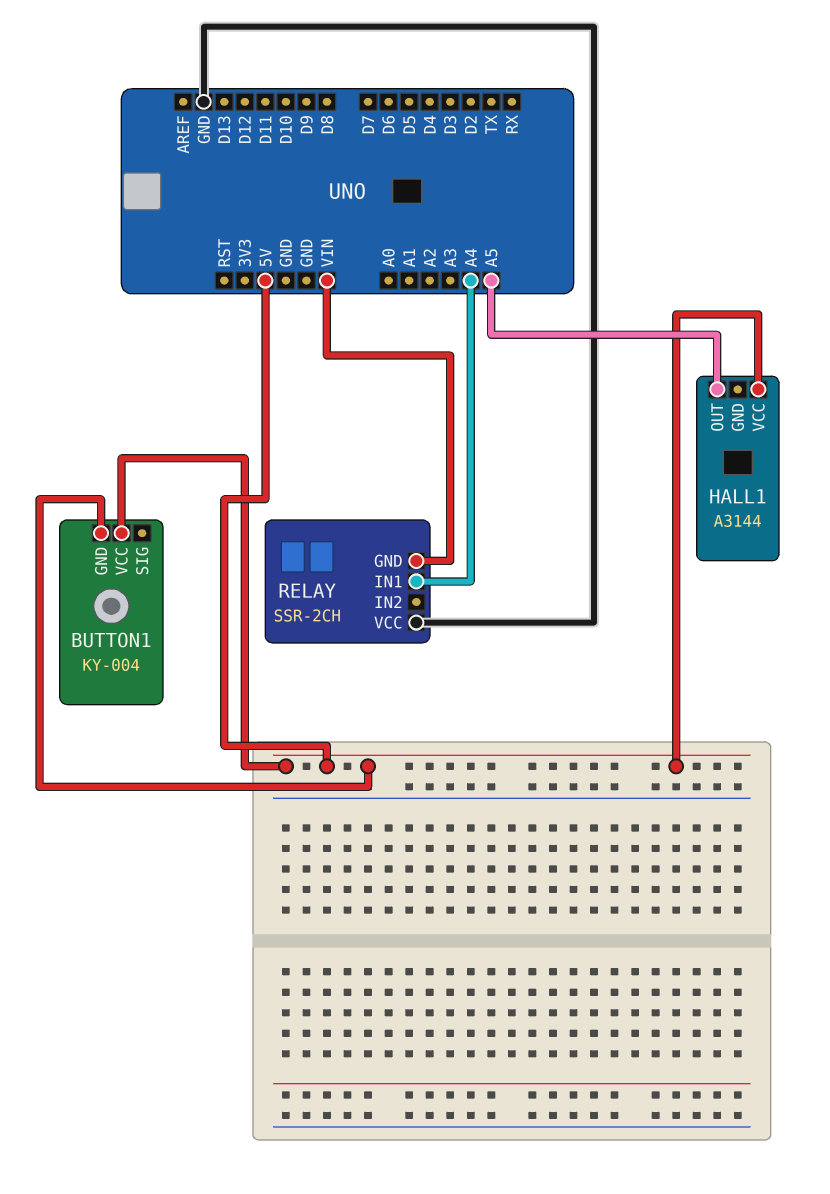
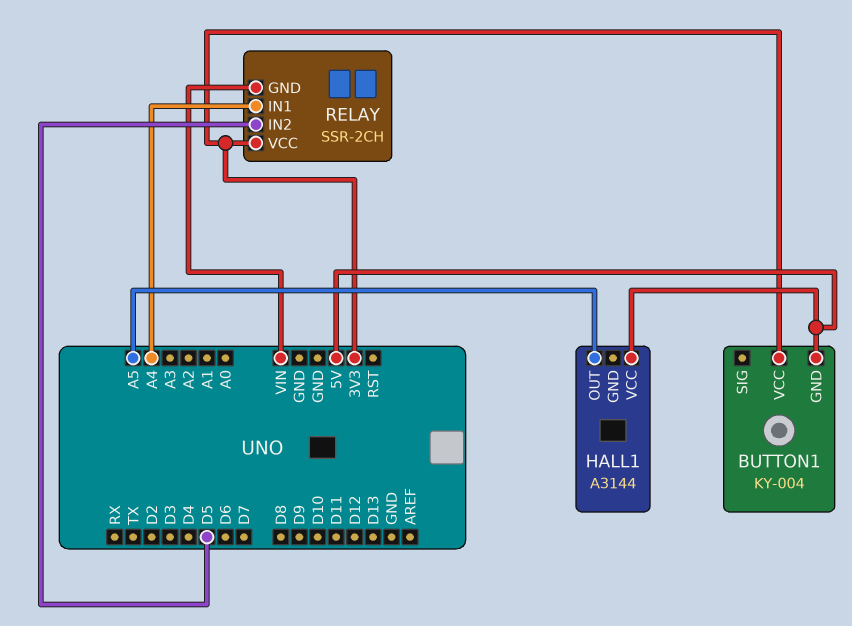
BUTTON1 pin VCC: 5V -> 3V3
RELAY pin IN2: none -> D5
RELAY pin VCC: GND -> 3V3

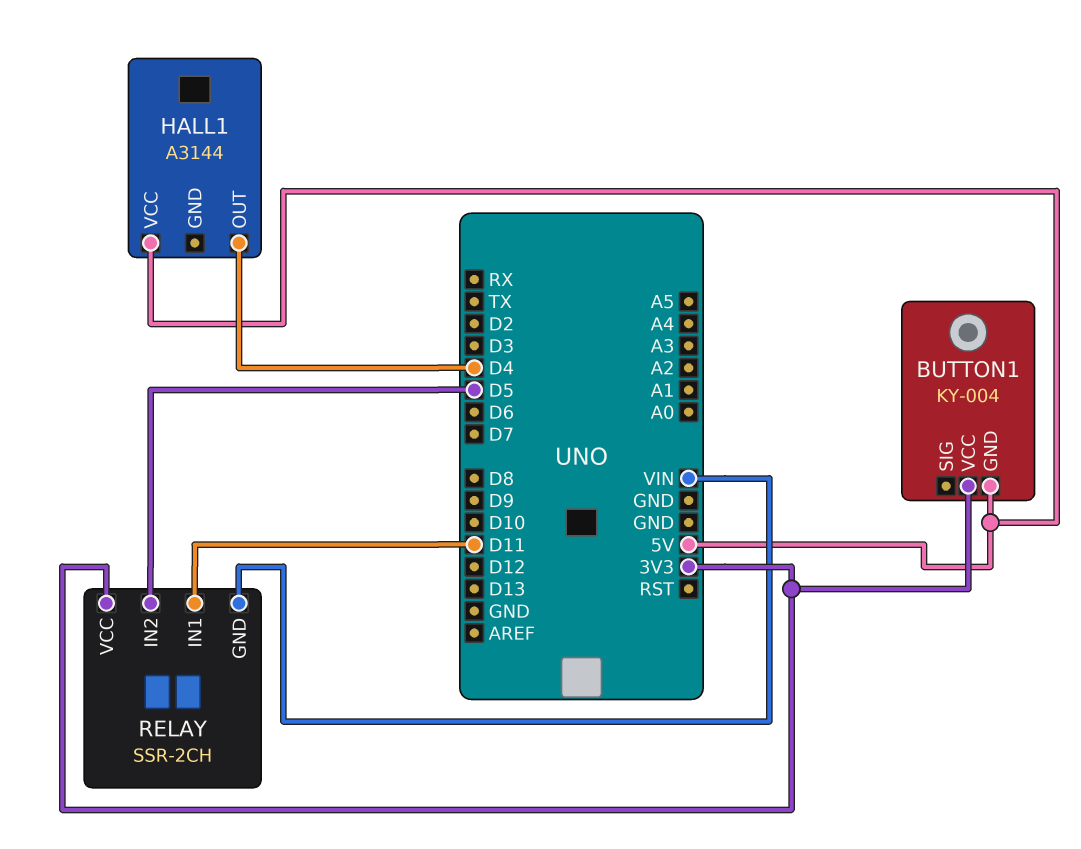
HALL1 pin OUT: A5 -> D4
RELAY pin IN1: A4 -> D11

